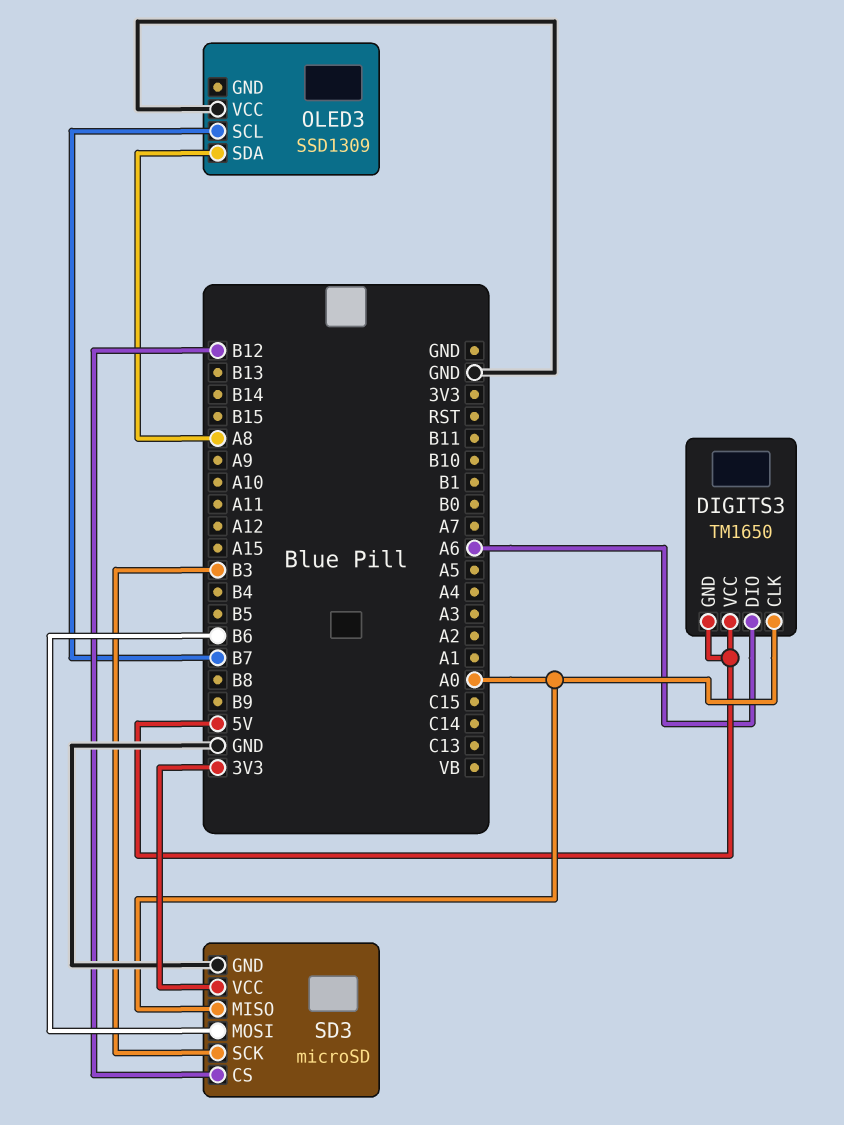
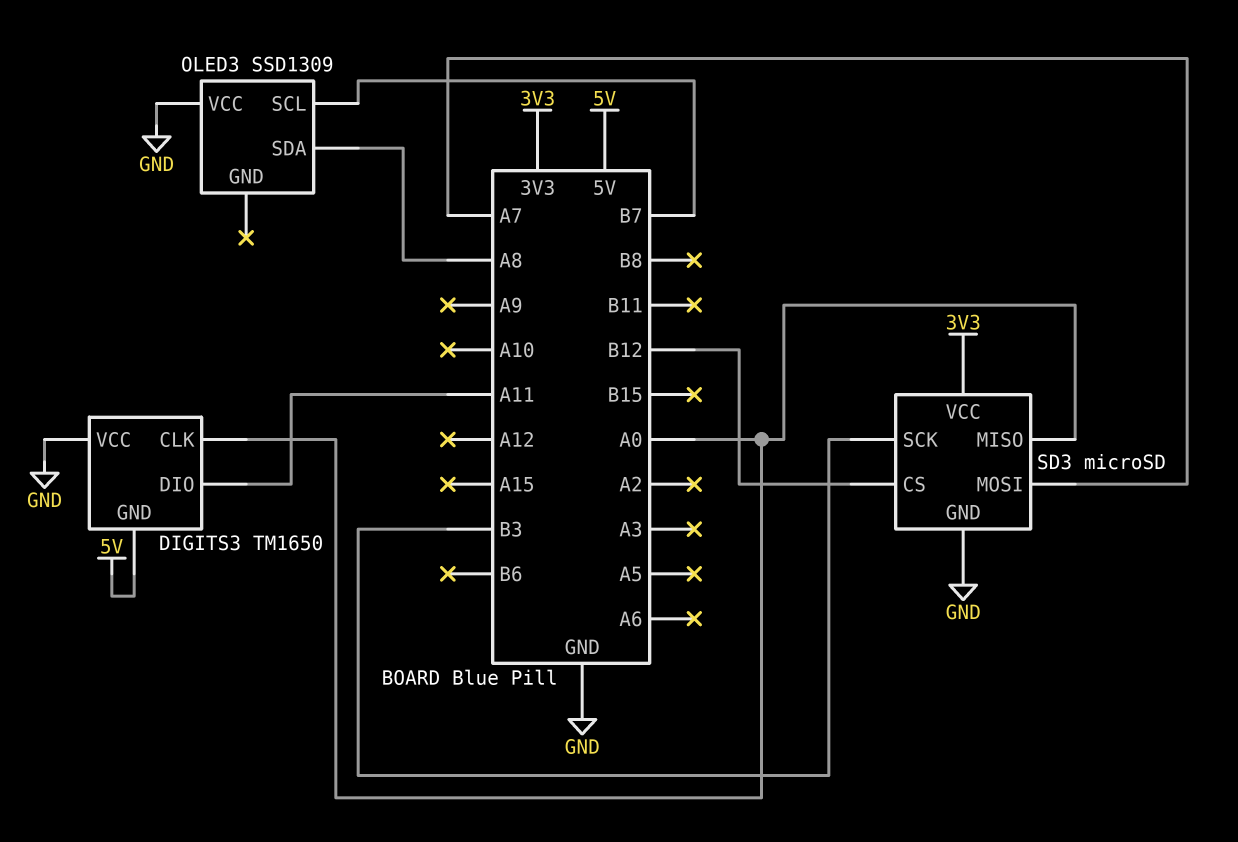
DIGITS3 pin DIO: A6 -> A11
DIGITS3 pin VCC: 5V -> GND
SD3 pin MOSI: B6 -> A7

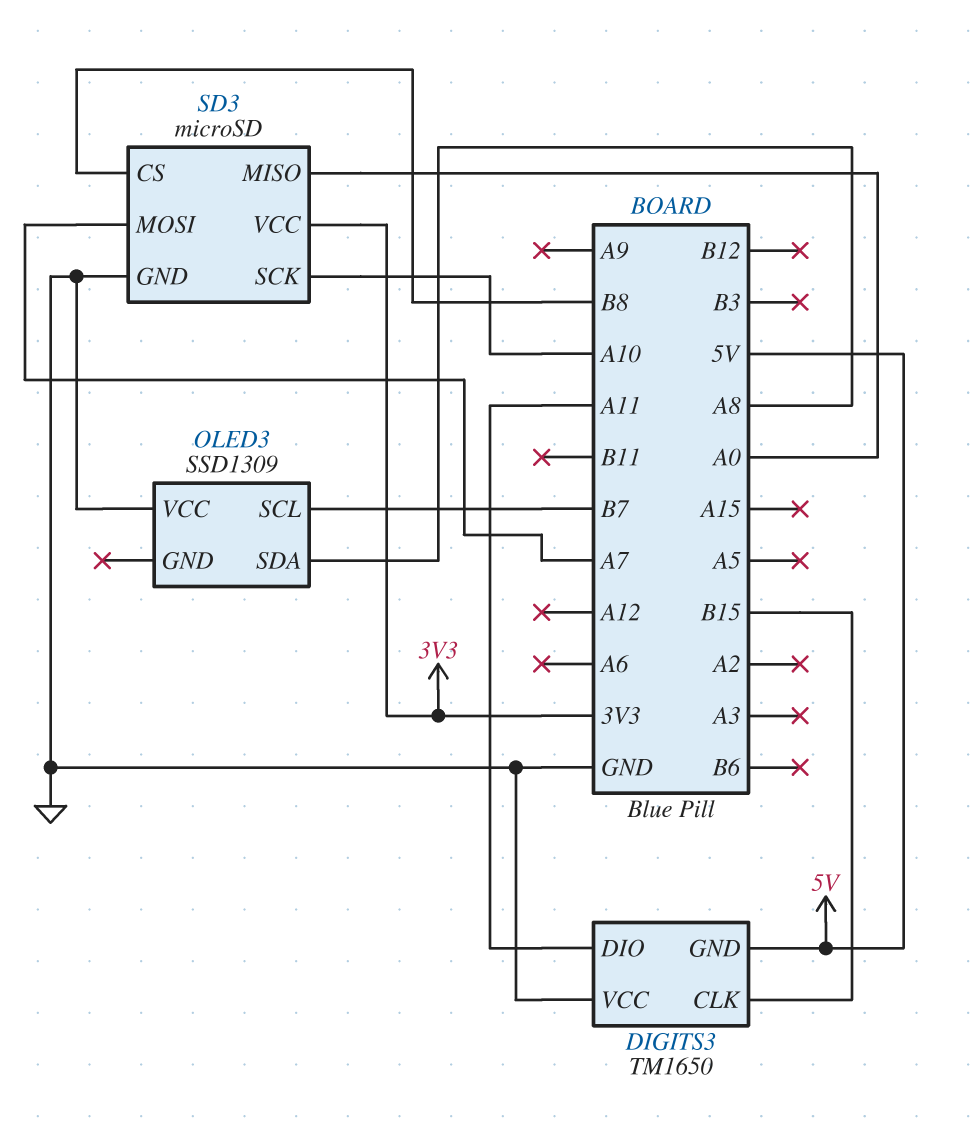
DIGITS3 pin CLK: A0 -> B15
SD3 pin CS: B12 -> B8
SD3 pin SCK: B3 -> A10

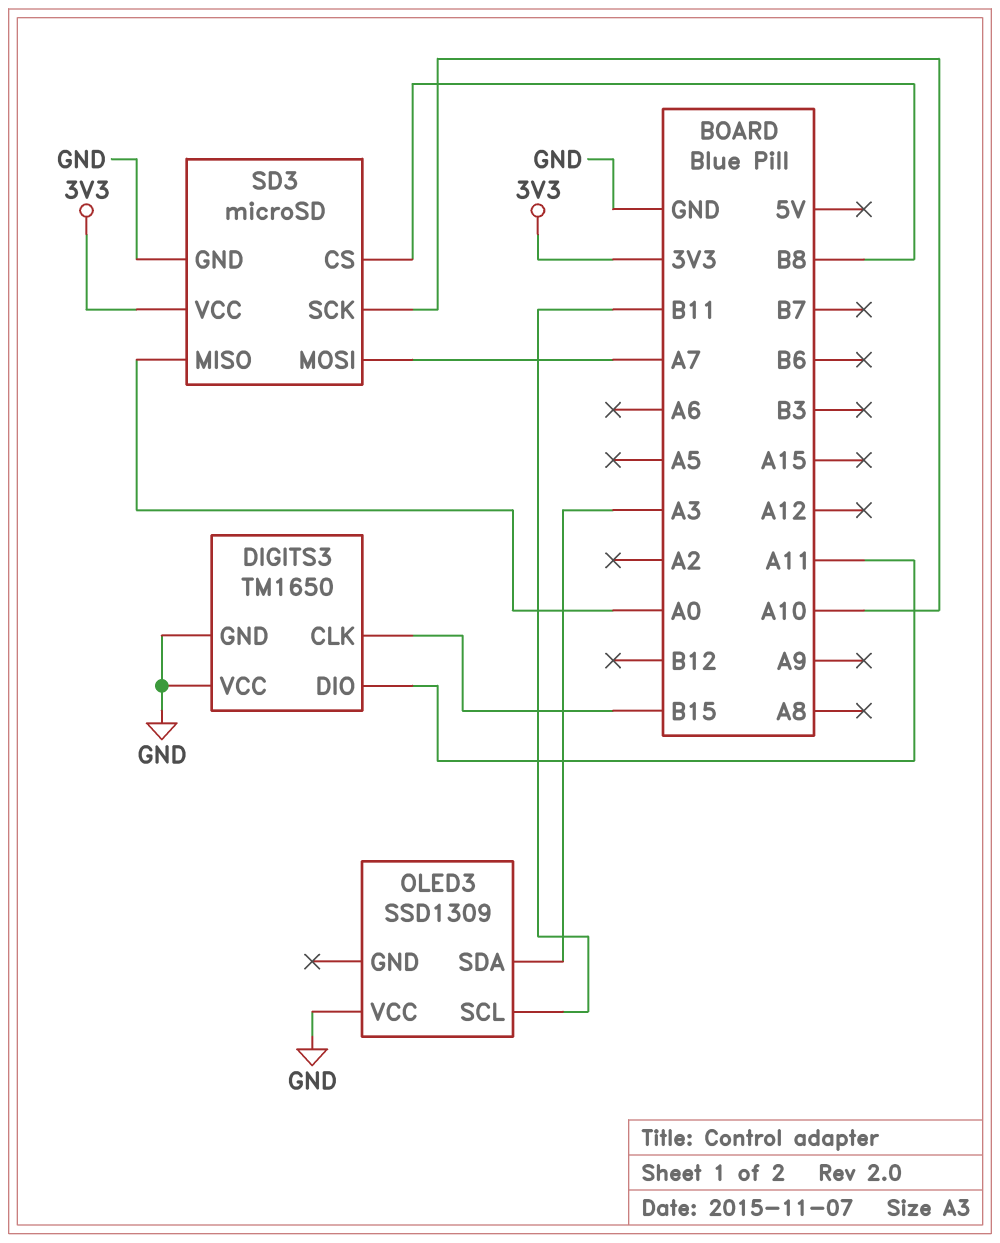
DIGITS3 pin GND: 5V -> GND
OLED3 pin SCL: B7 -> B11
OLED3 pin SDA: A8 -> A3

